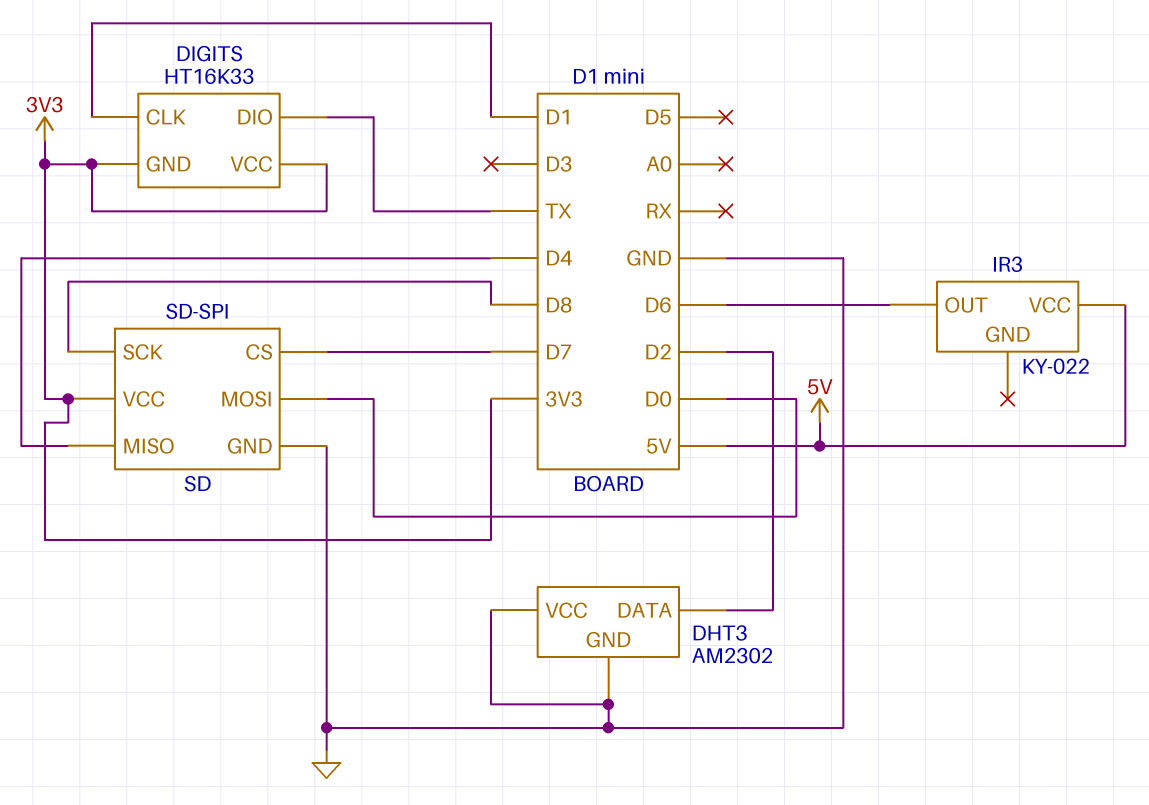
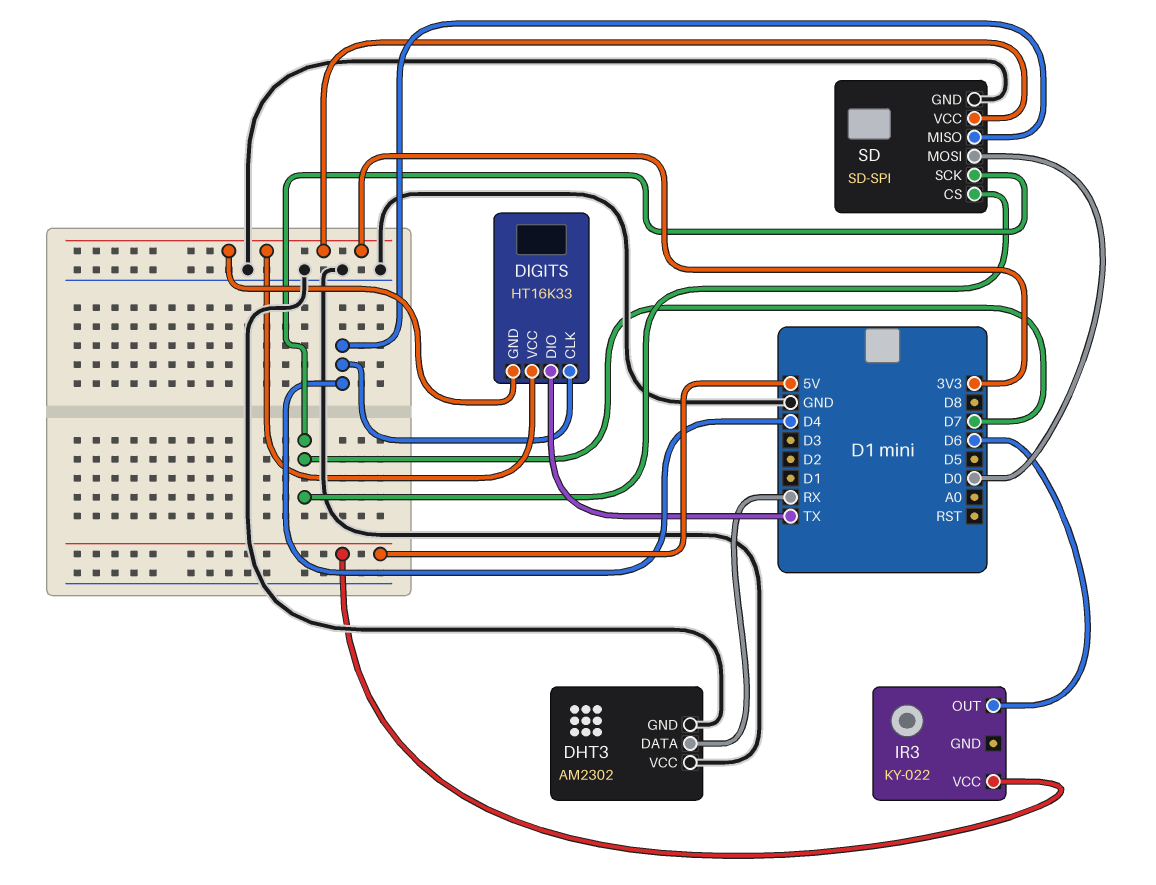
DHT3 pin DATA: D2 -> RX
DIGITS pin CLK: D1 -> D4
SD pin SCK: D8 -> D7

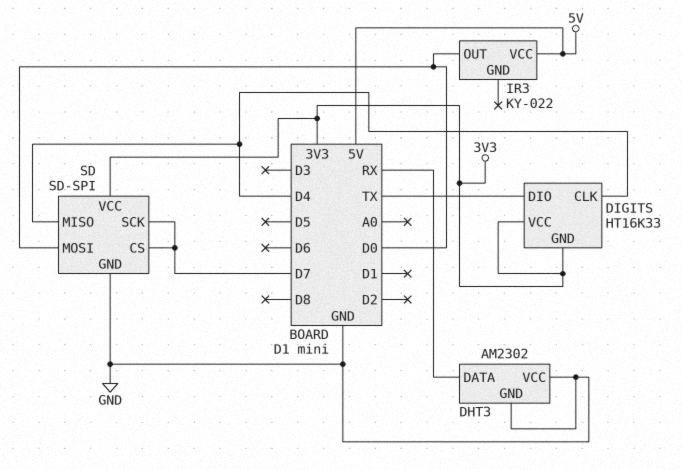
IR3 pin OUT: D6 -> D0

